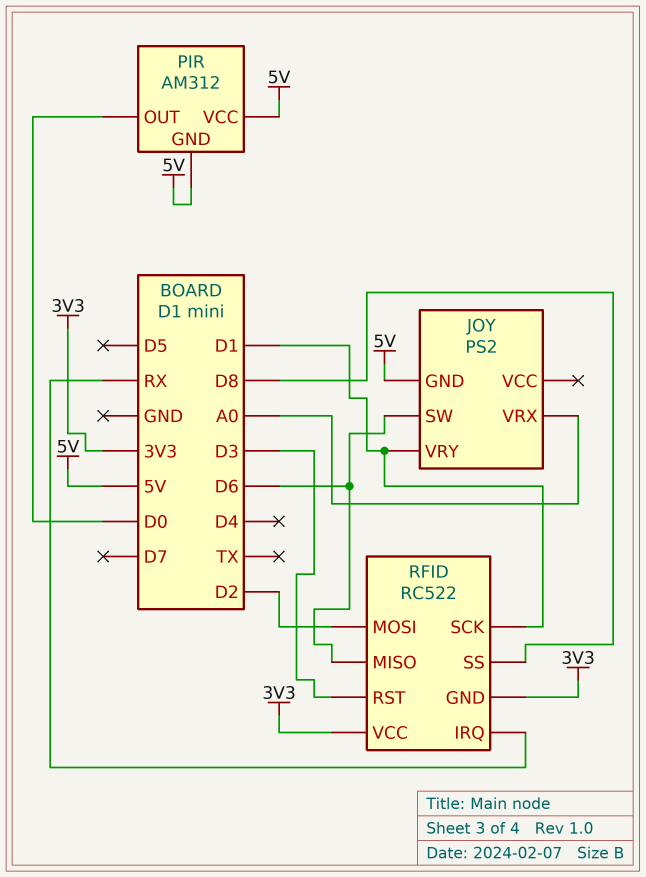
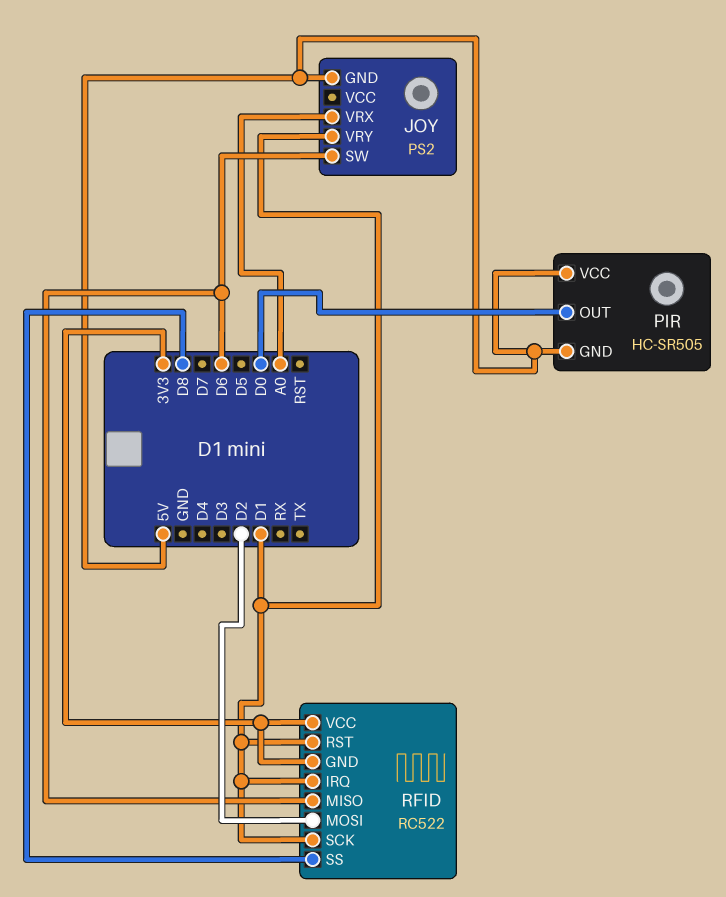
PIR: AM312 -> HC-SR505
RFID pin IRQ: RX -> D1
RFID pin RST: D3 -> D1

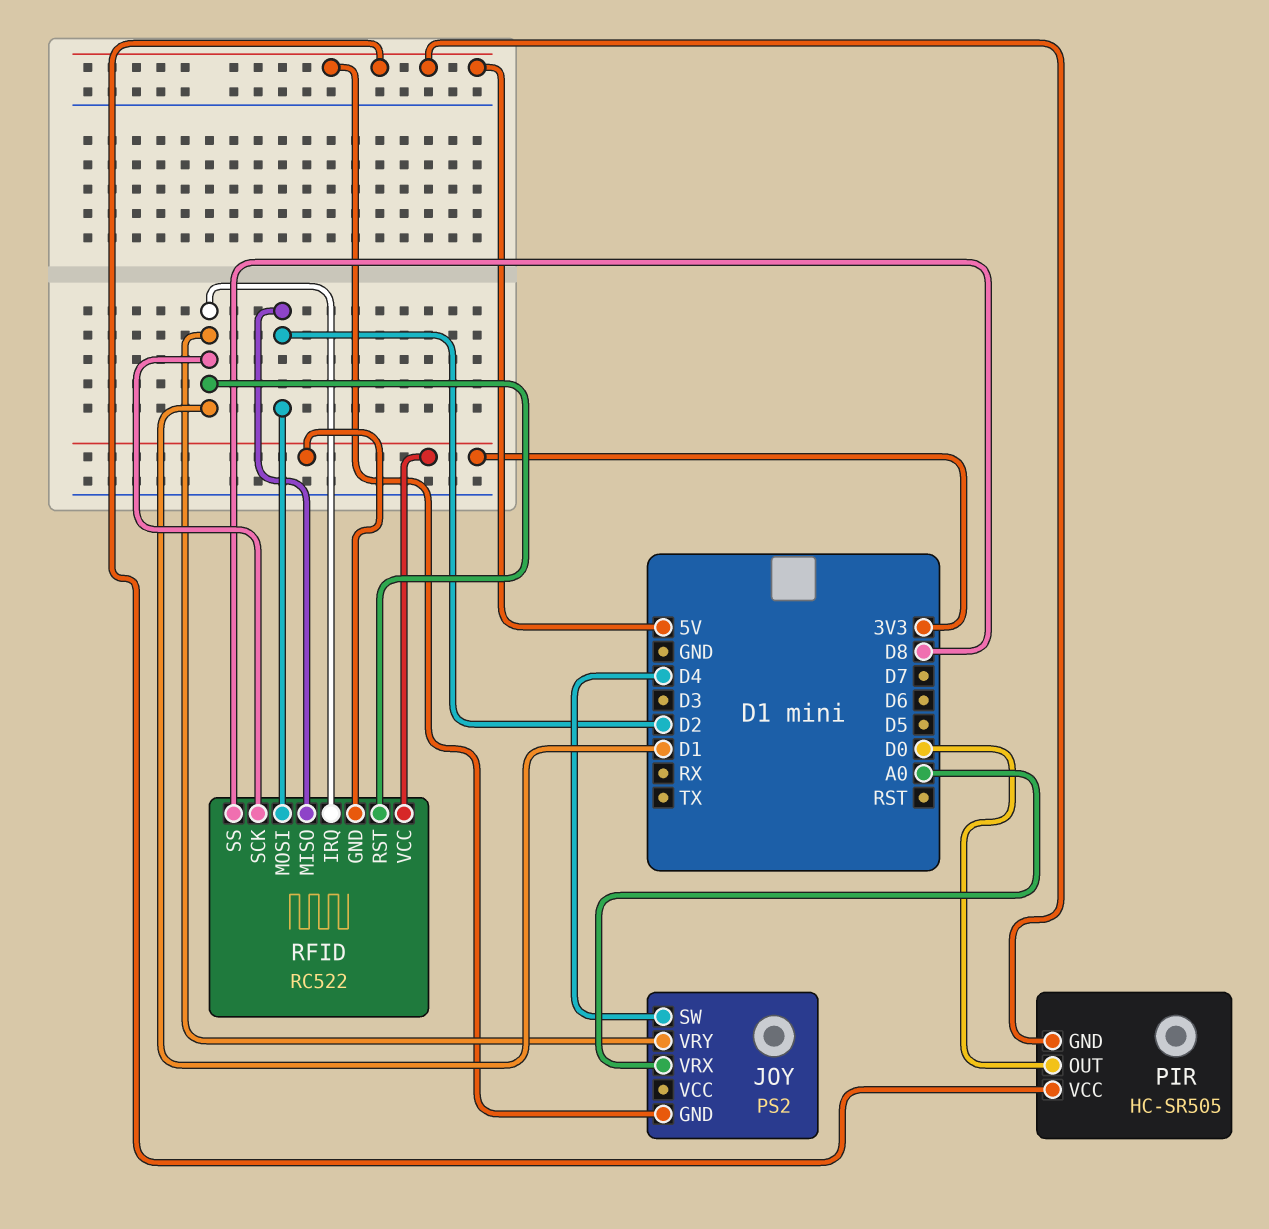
JOY pin SW: D6 -> D4
RFID pin MISO: D6 -> D2

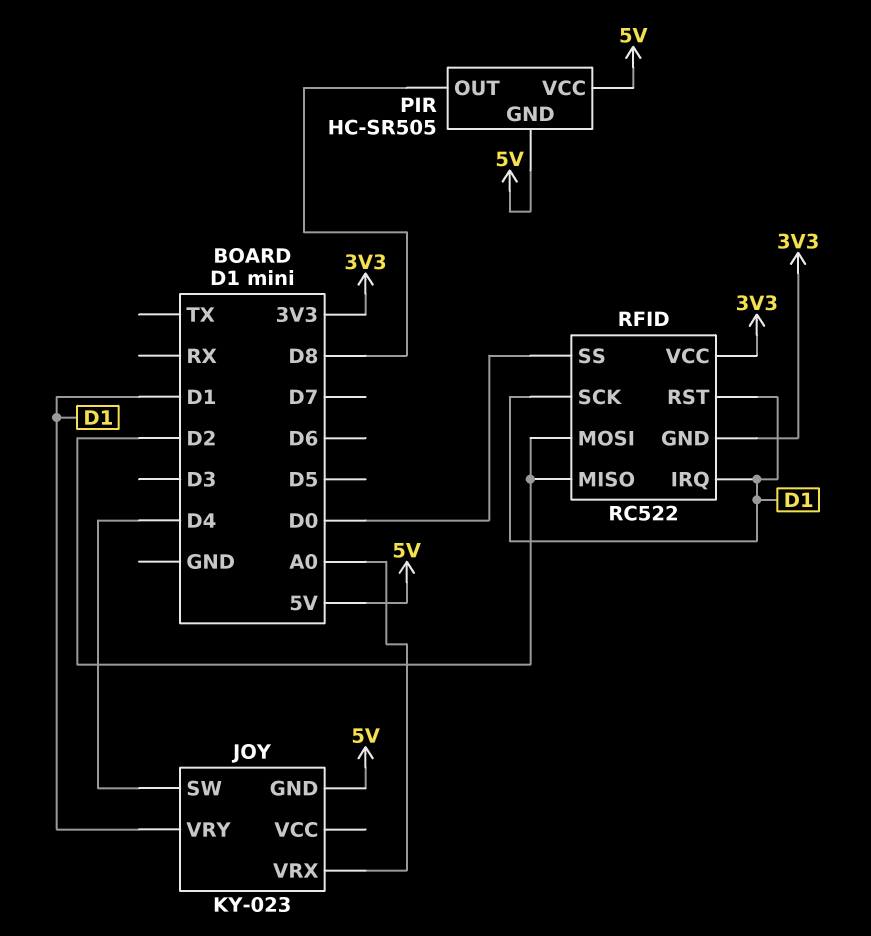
JOY: PS2 -> KY-023
PIR pin OUT: D0 -> D8
RFID pin SS: D8 -> D0

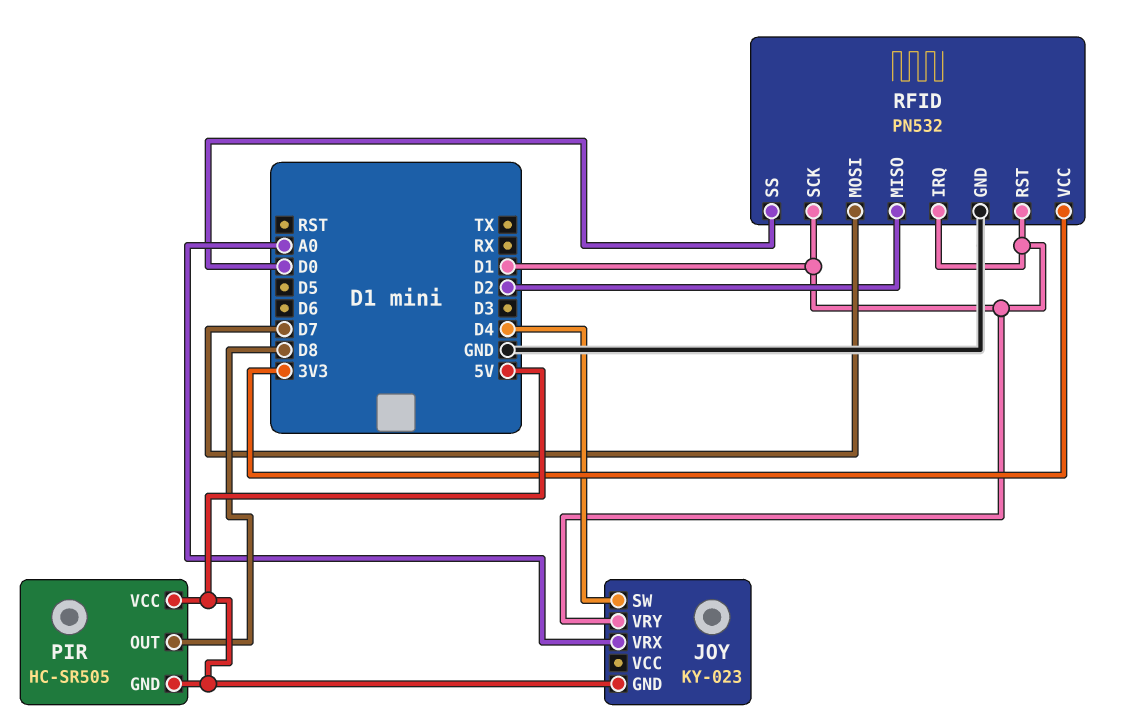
RFID: RC522 -> PN532
RFID pin GND: 3V3 -> GND
RFID pin MOSI: D2 -> D7

